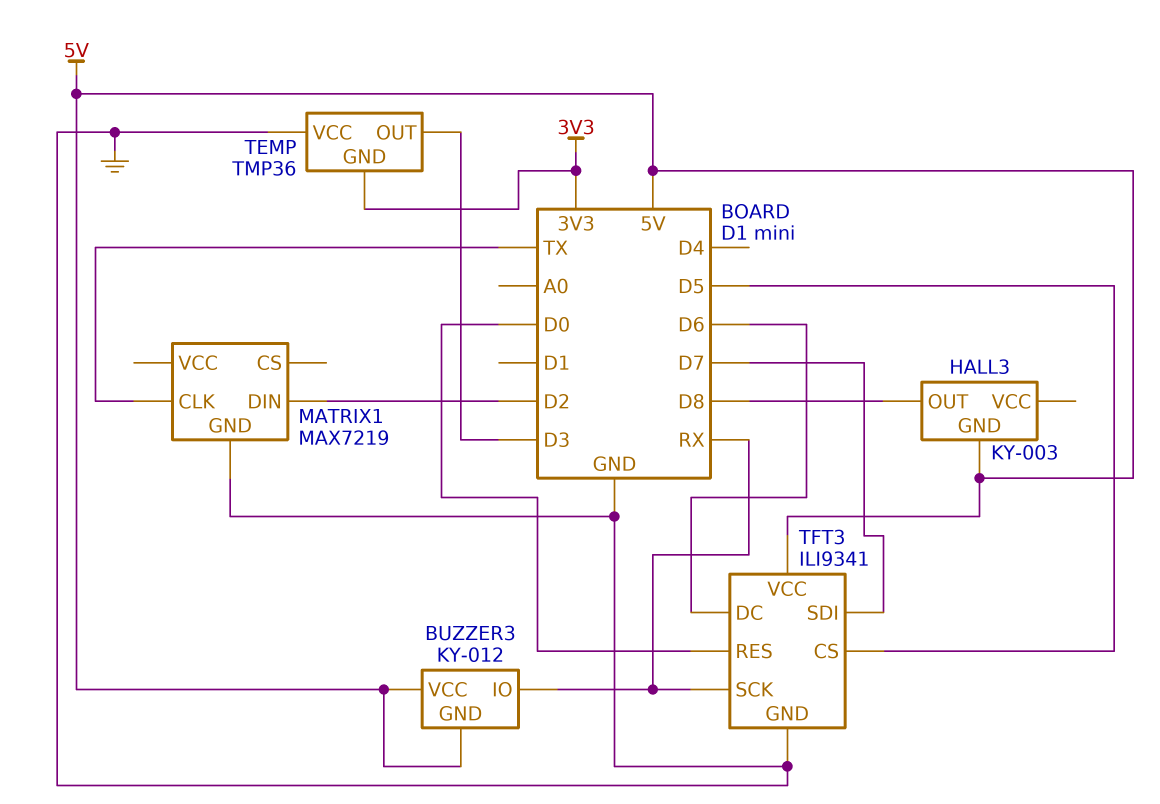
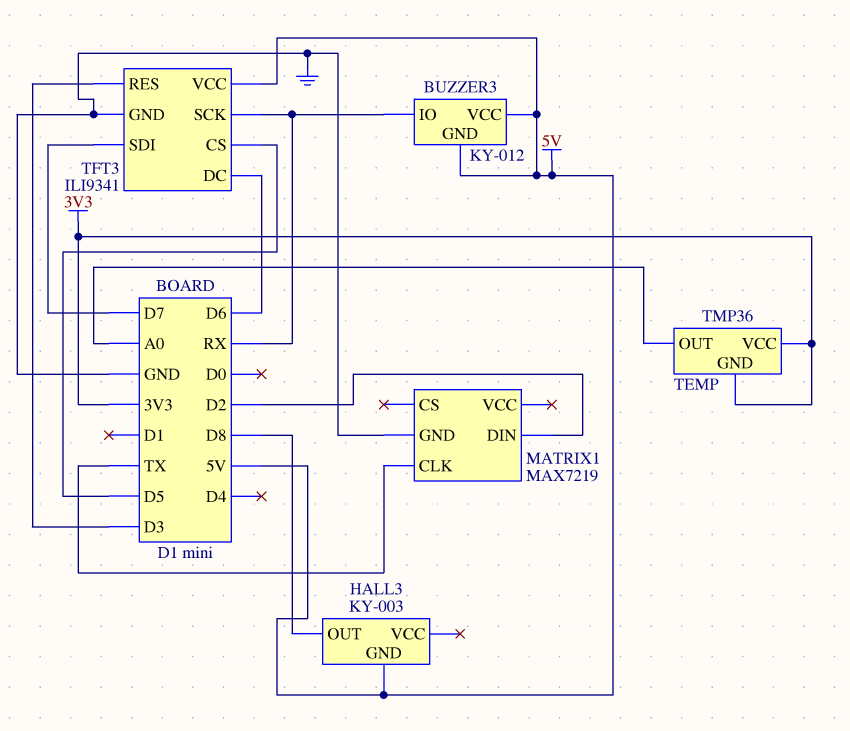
TEMP pin OUT: D3 -> A0
TEMP pin VCC: GND -> 3V3
TFT3 pin RES: D0 -> D3

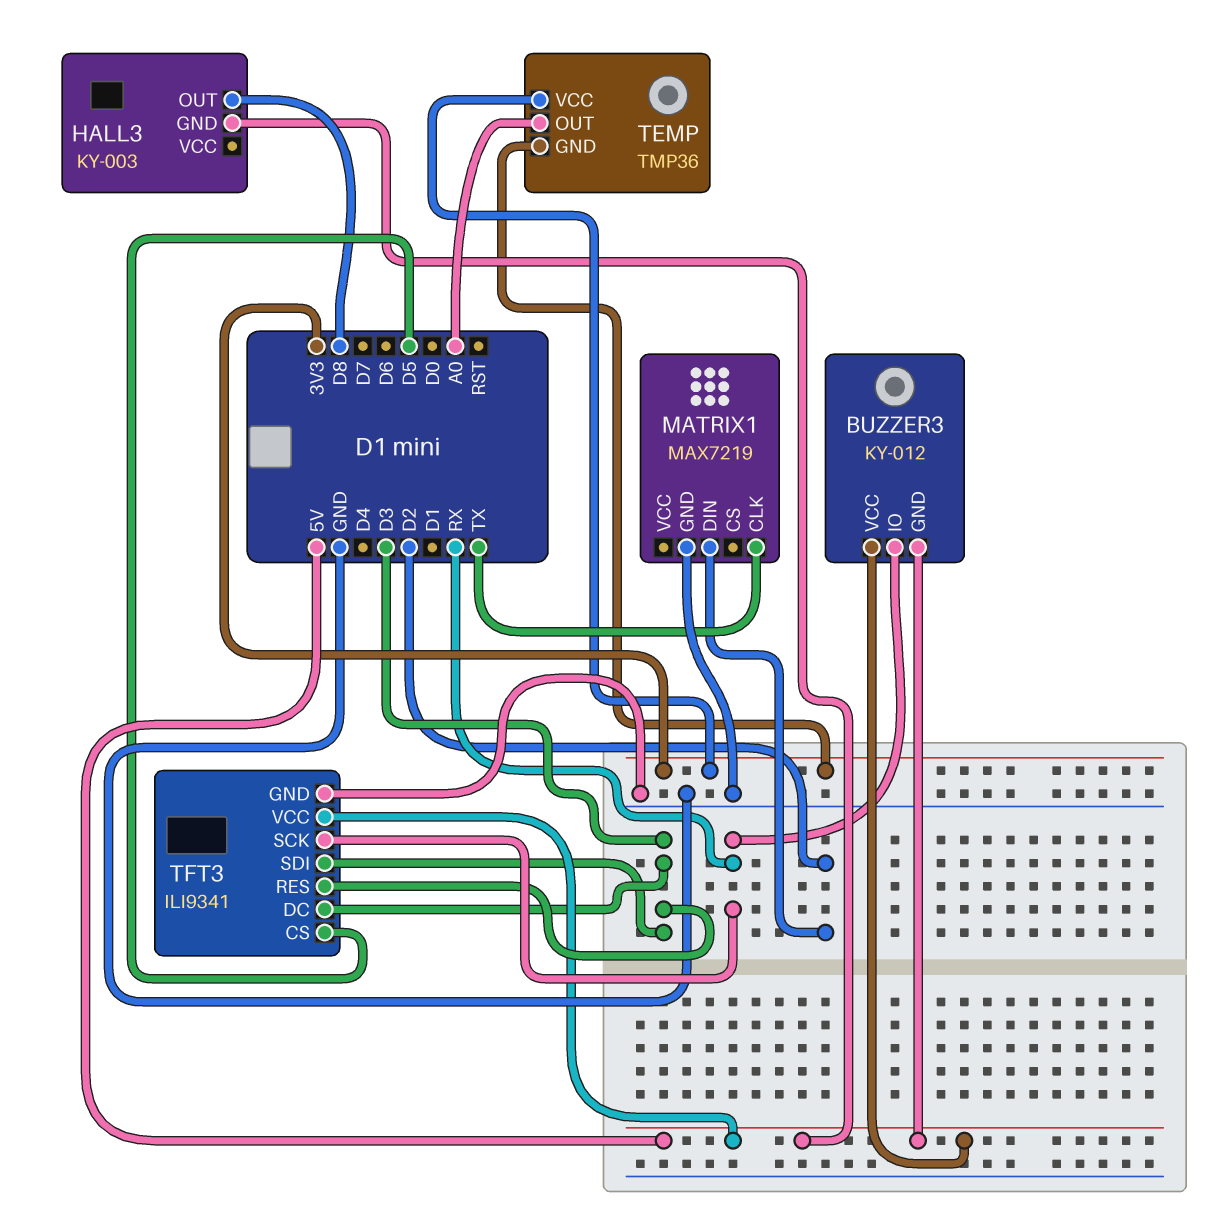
TFT3 pin DC: D6 -> D3
TFT3 pin SDI: D7 -> D3

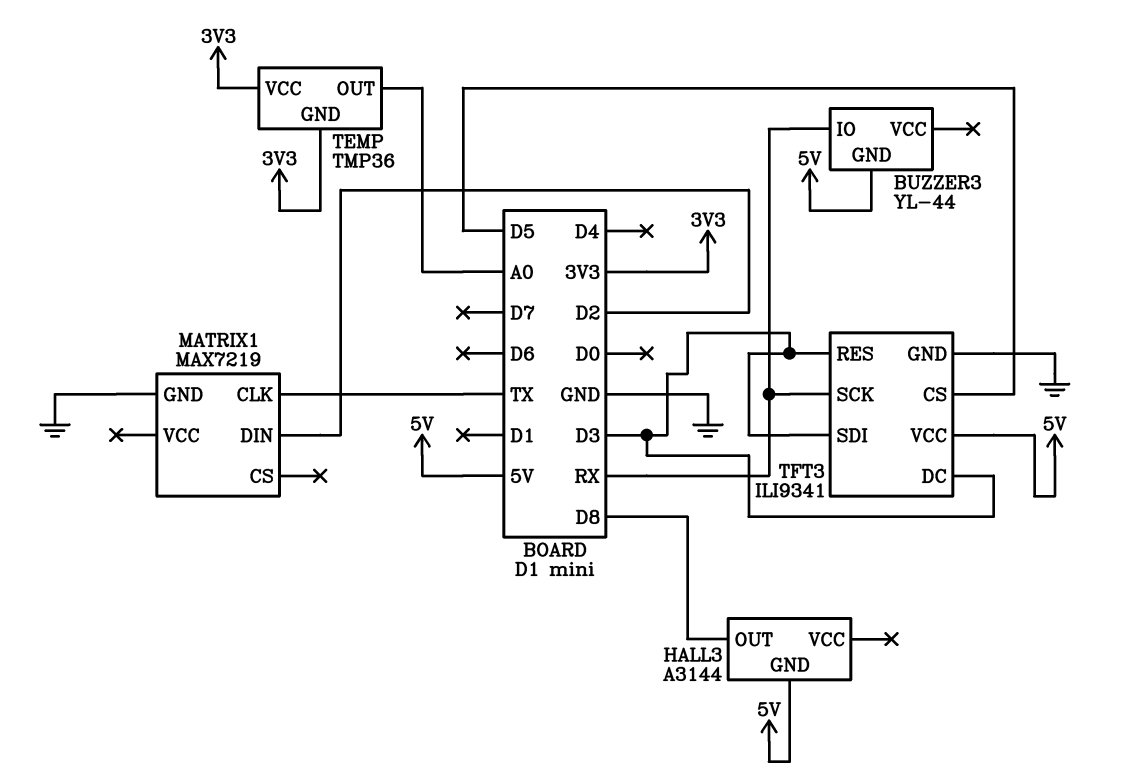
BUZZER3: KY-012 -> YL-44
BUZZER3 pin VCC: 5V -> none
HALL3: KY-003 -> A3144

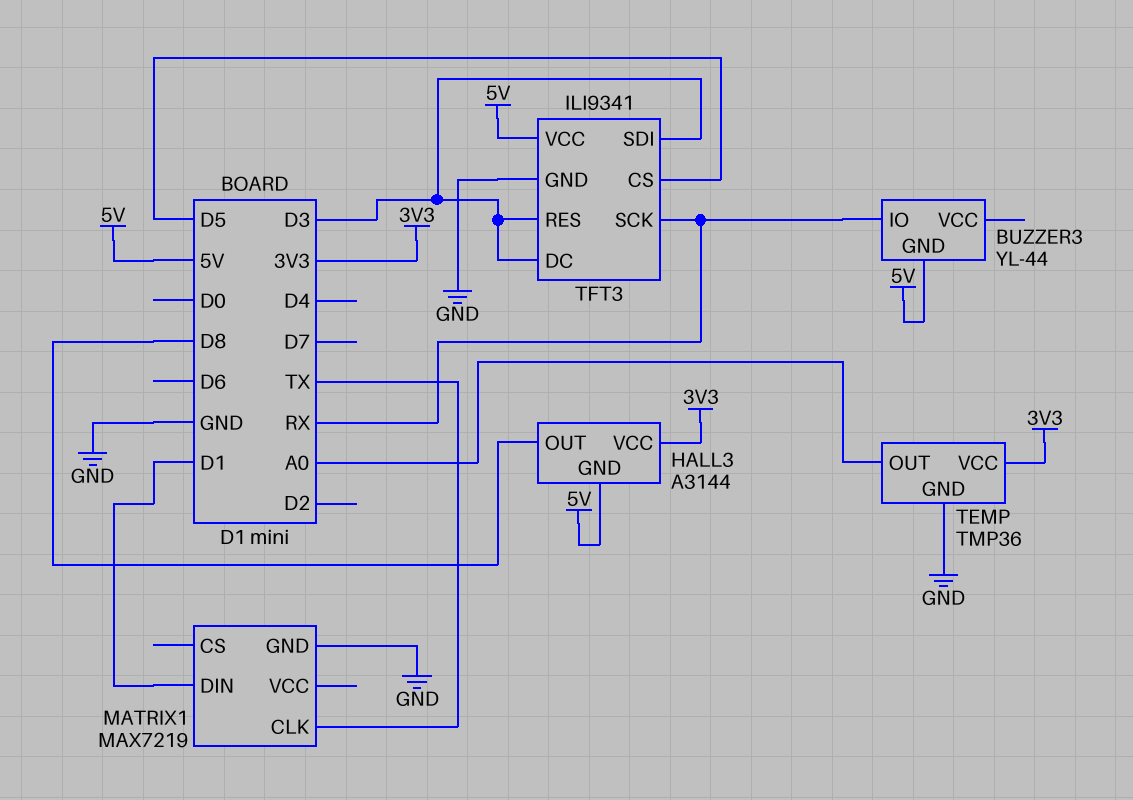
HALL3 pin VCC: none -> 3V3
MATRIX1 pin DIN: D2 -> D1
TEMP pin GND: 3V3 -> GND

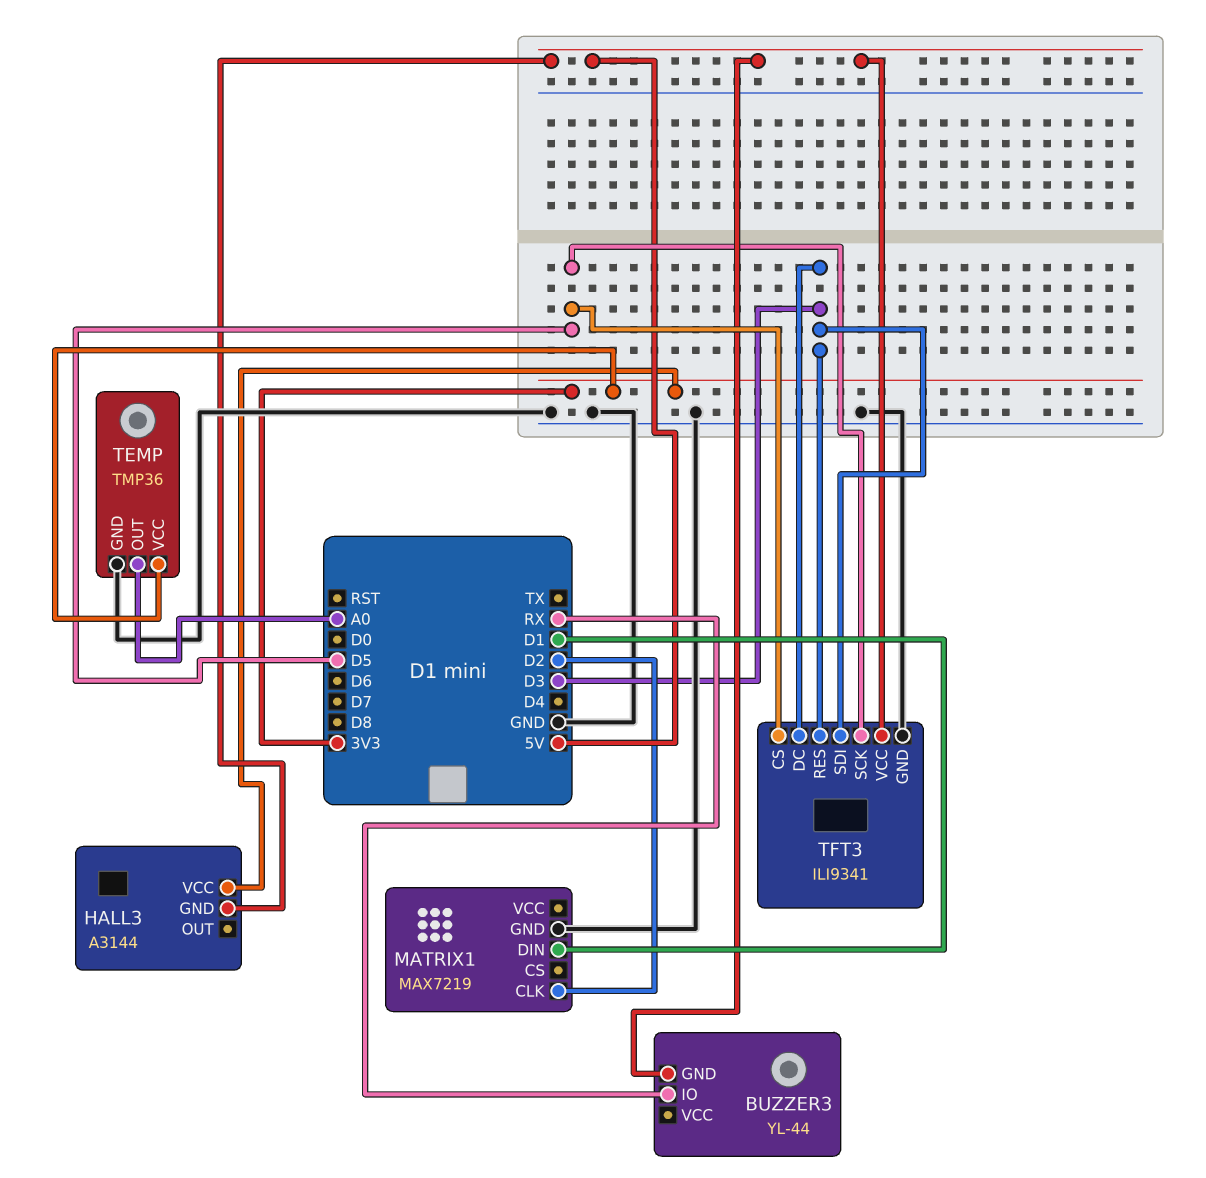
HALL3 pin OUT: D8 -> none
MATRIX1 pin CLK: TX -> D2
TFT3 pin SCK: RX -> D5

